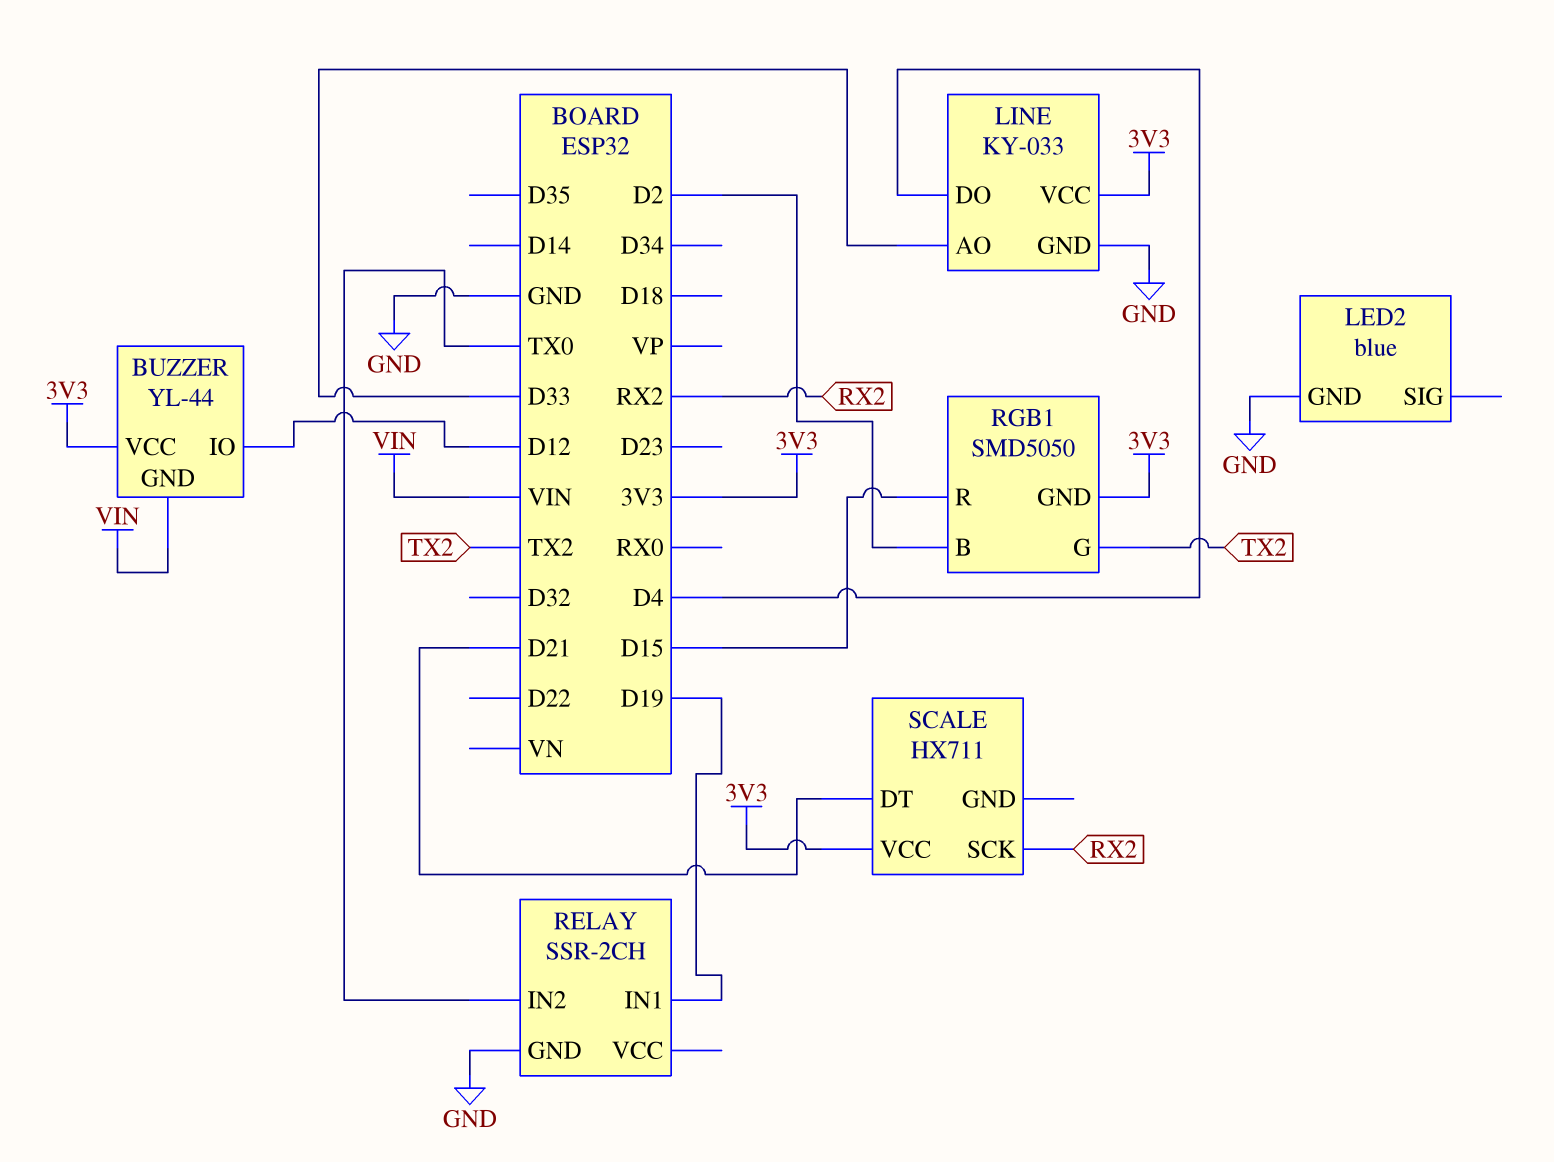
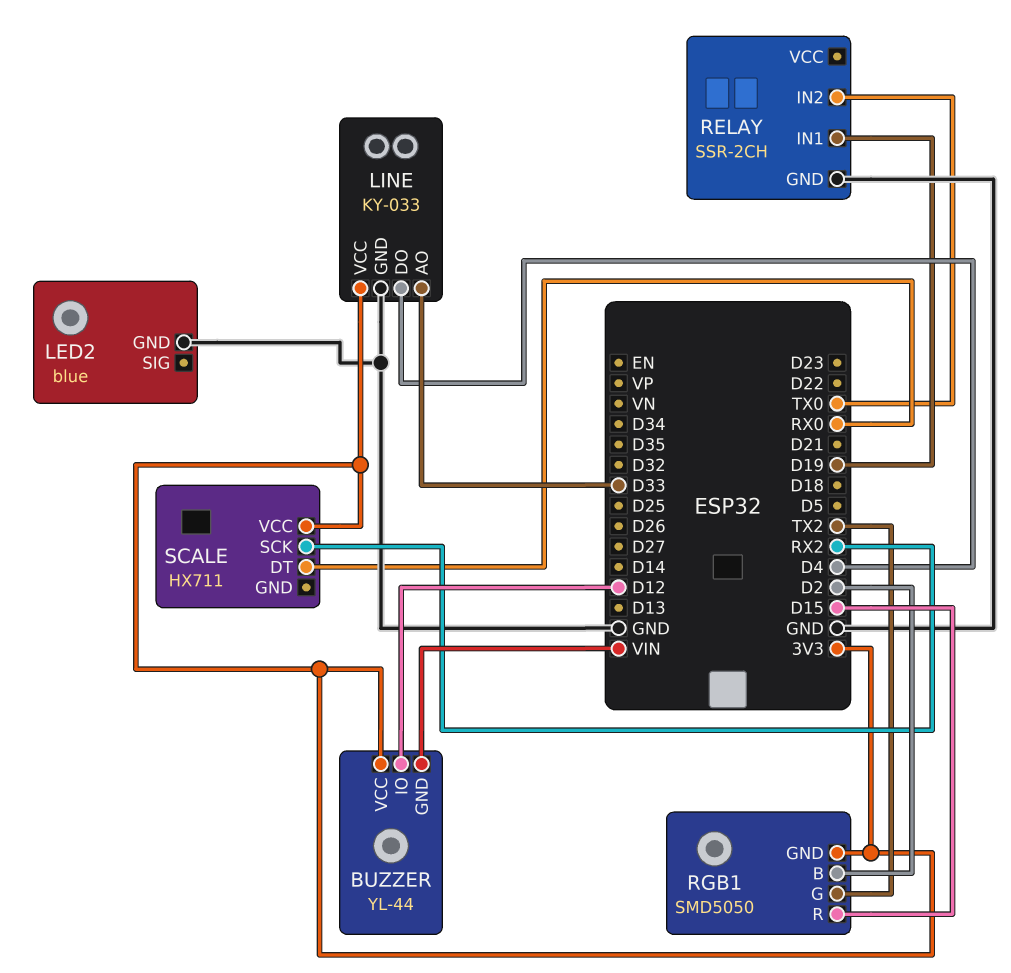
SCALE pin DT: D21 -> RX0

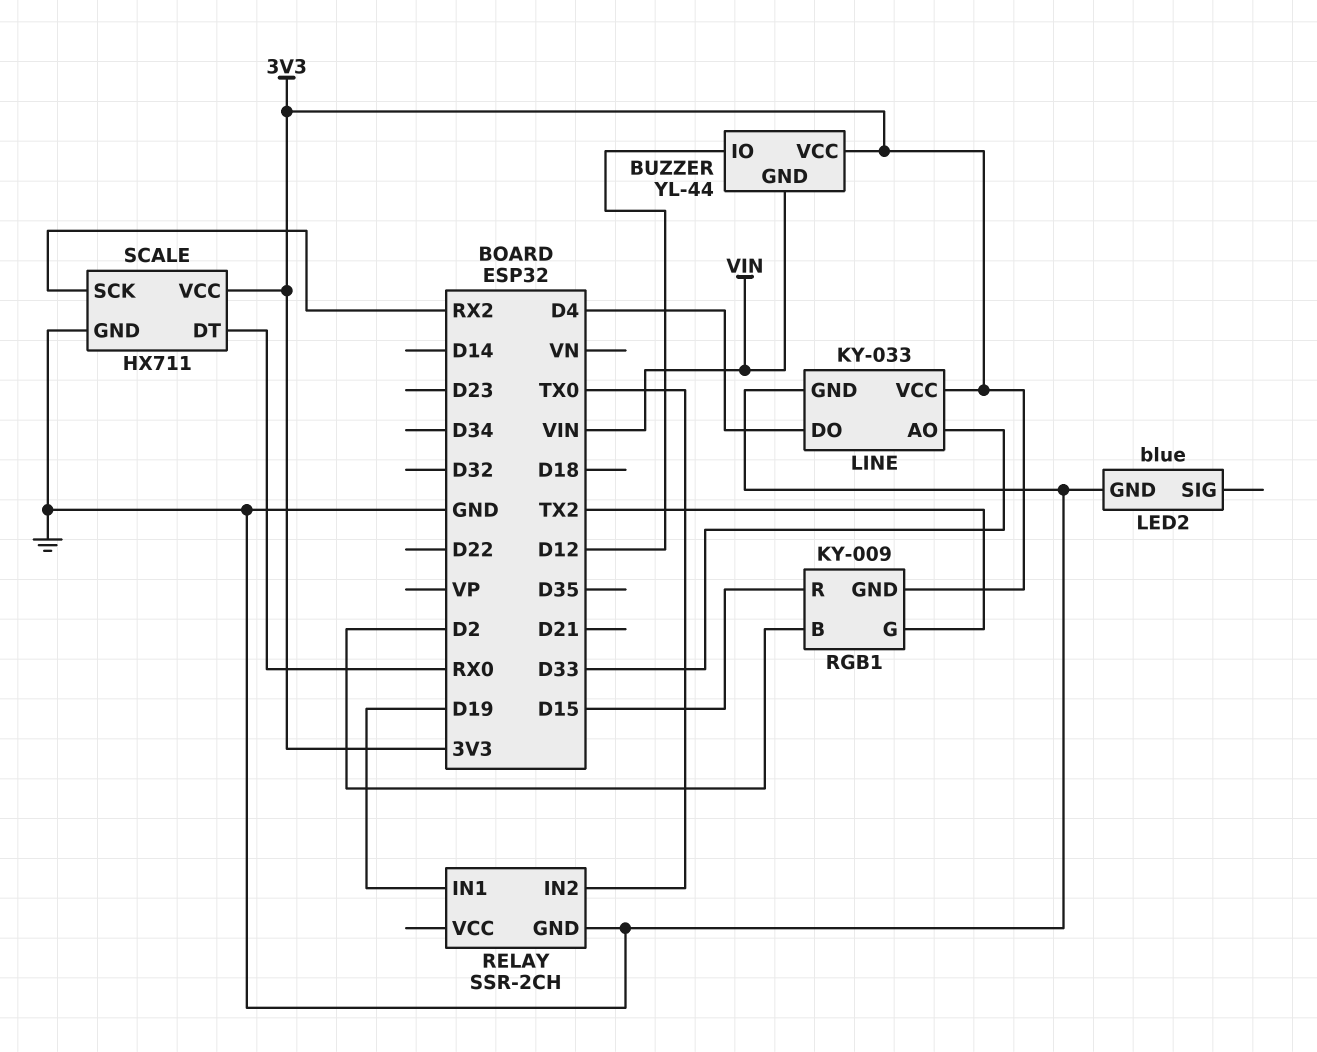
RGB1: SMD5050 -> KY-009
SCALE pin GND: none -> GND

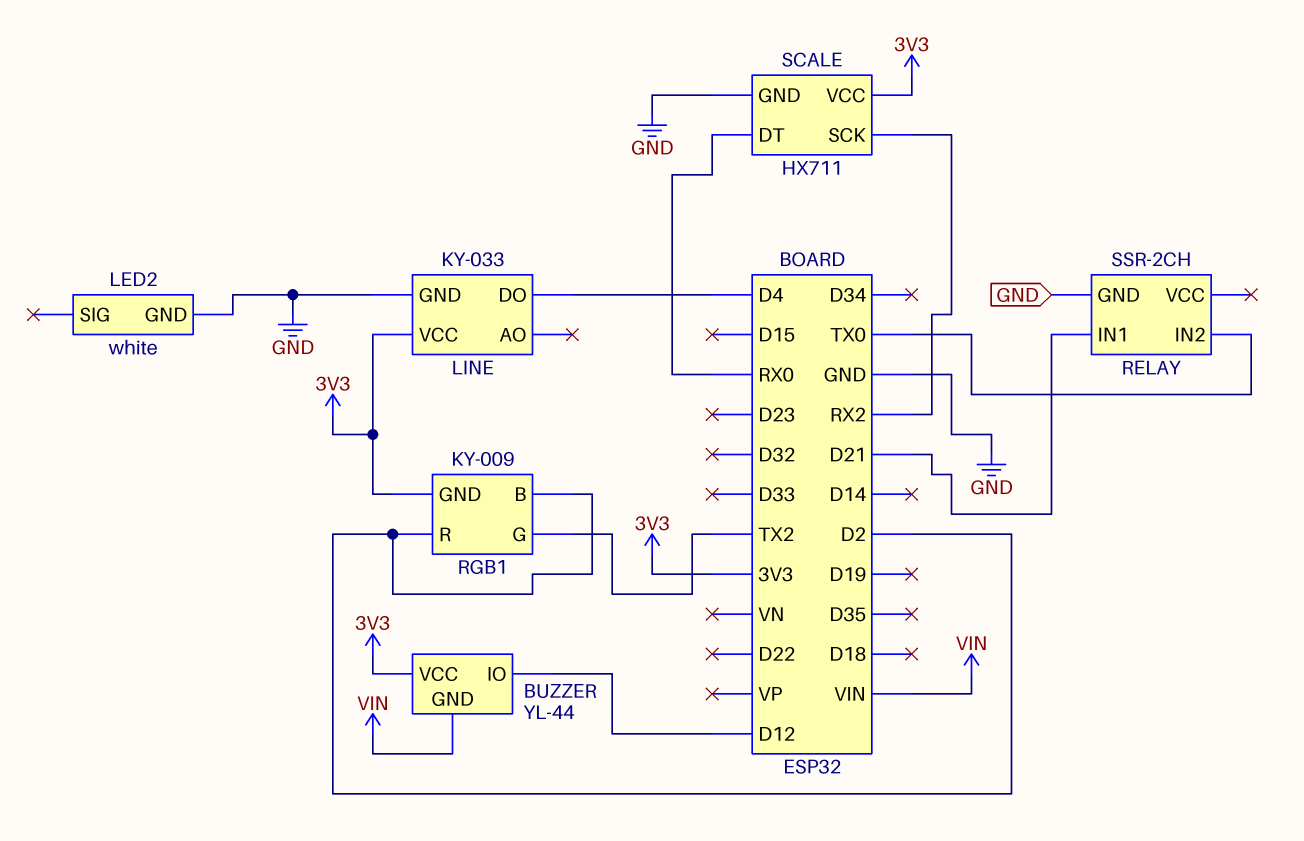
LED2: blue -> white
LINE pin AO: D33 -> none
RELAY pin IN1: D19 -> D21
RGB1 pin R: D15 -> D2

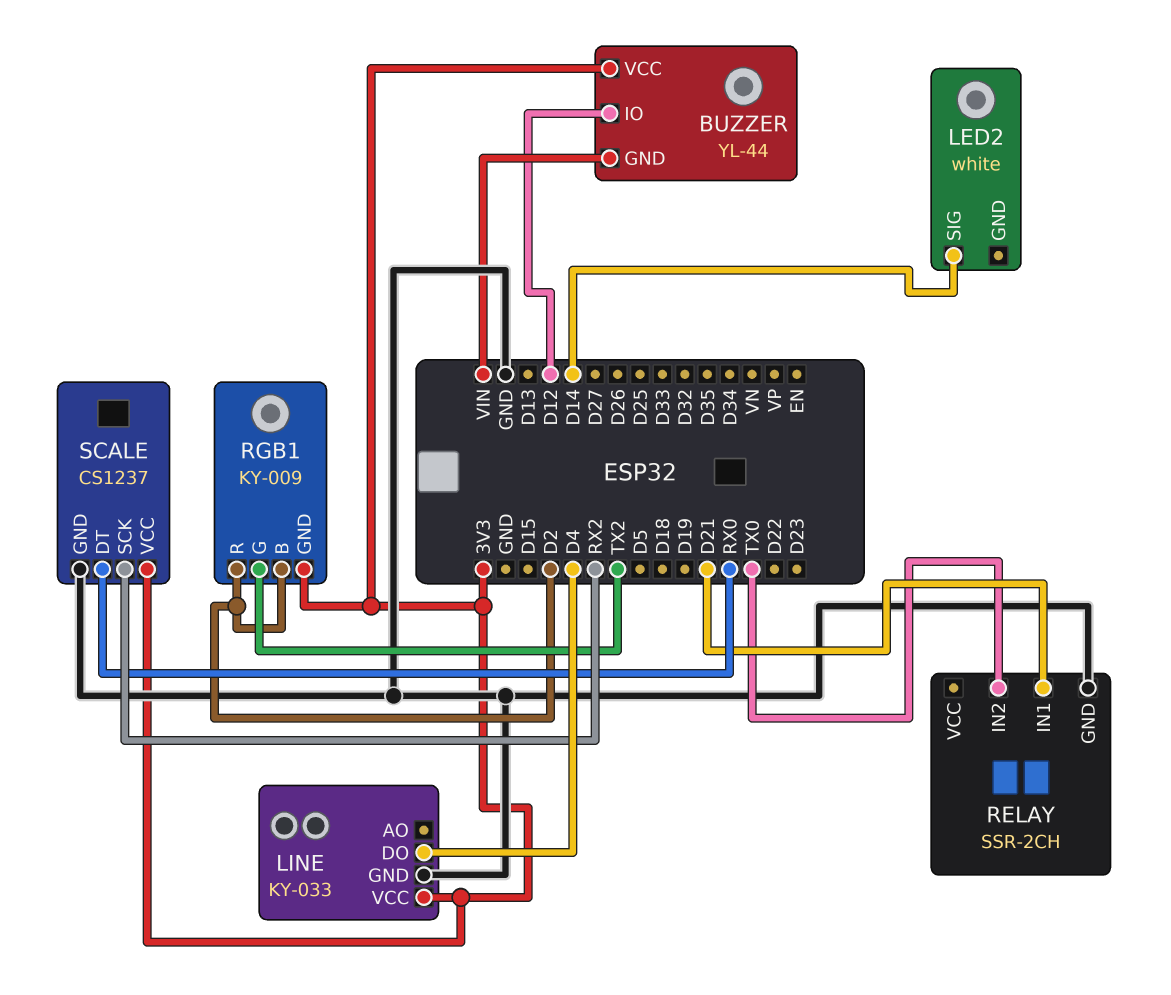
LED2 pin GND: GND -> none
LED2 pin SIG: none -> D14
SCALE: HX711 -> CS1237

